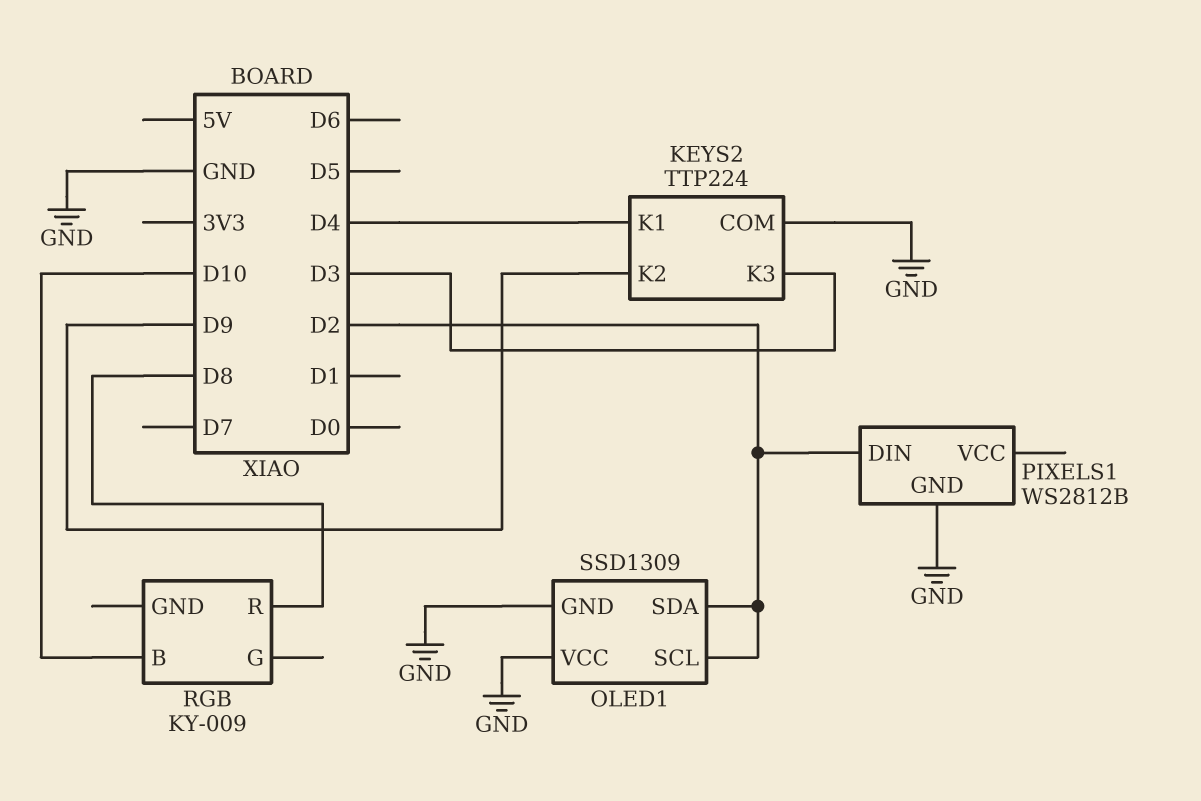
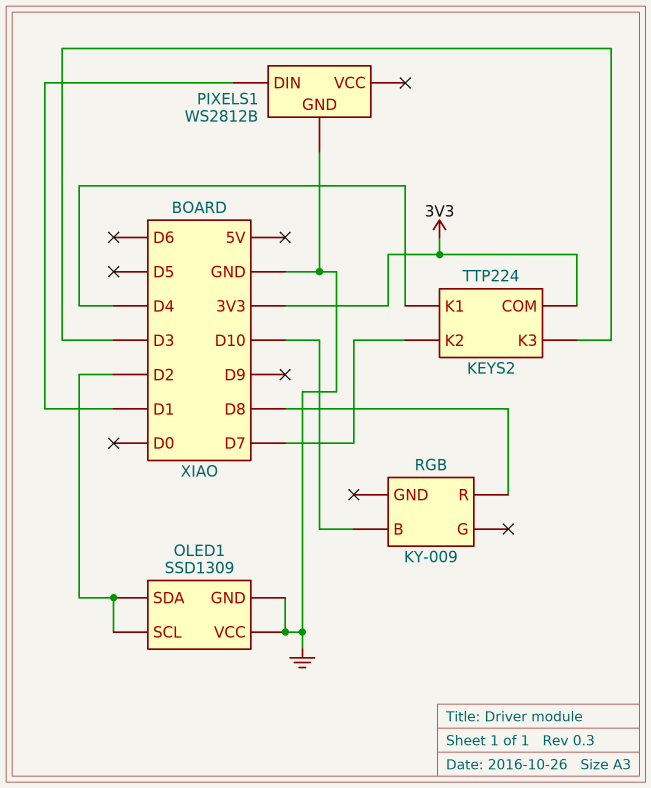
KEYS2 pin COM: GND -> 3V3
KEYS2 pin K2: D9 -> D7
PIXELS1 pin DIN: D2 -> D1

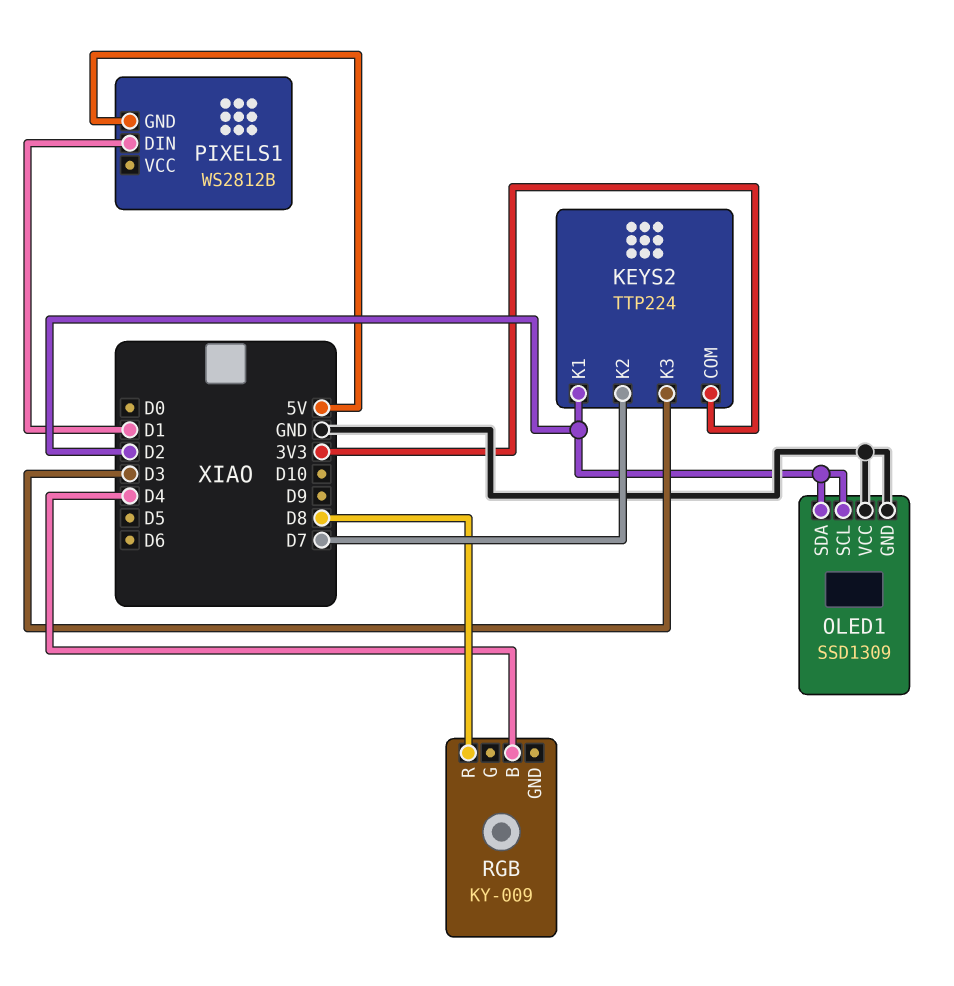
KEYS2 pin K1: D4 -> D2
PIXELS1 pin GND: GND -> 5V
RGB pin B: D10 -> D4

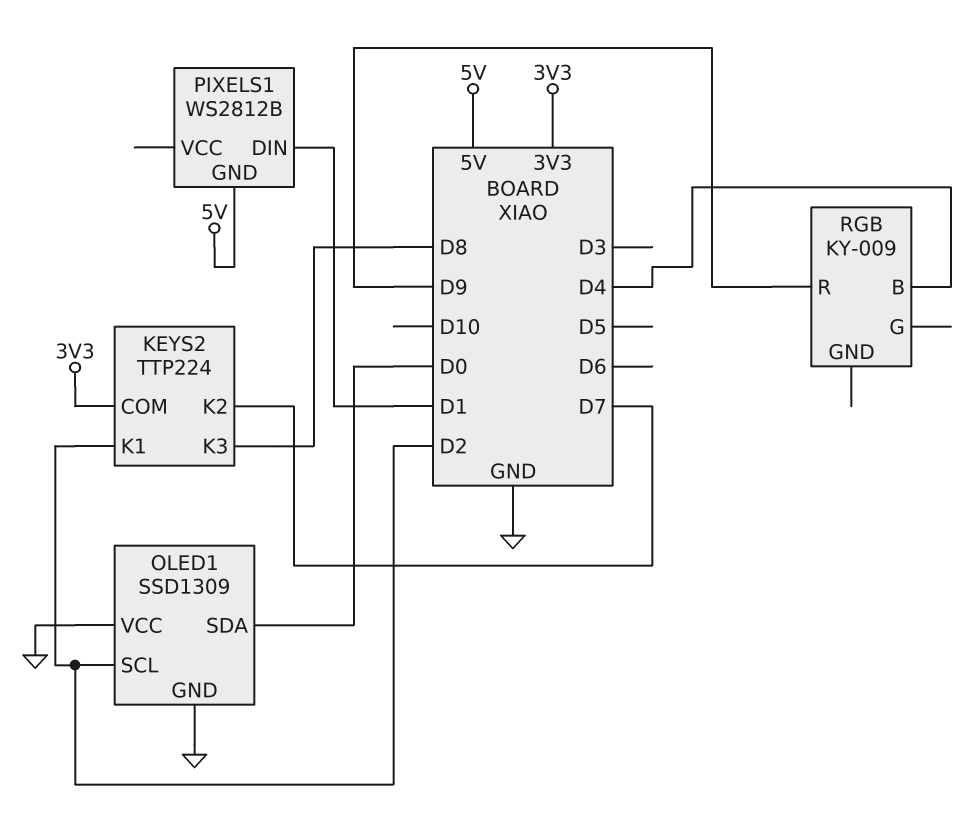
KEYS2 pin K3: D3 -> D8
OLED1 pin SDA: D2 -> D0
RGB pin R: D8 -> D9

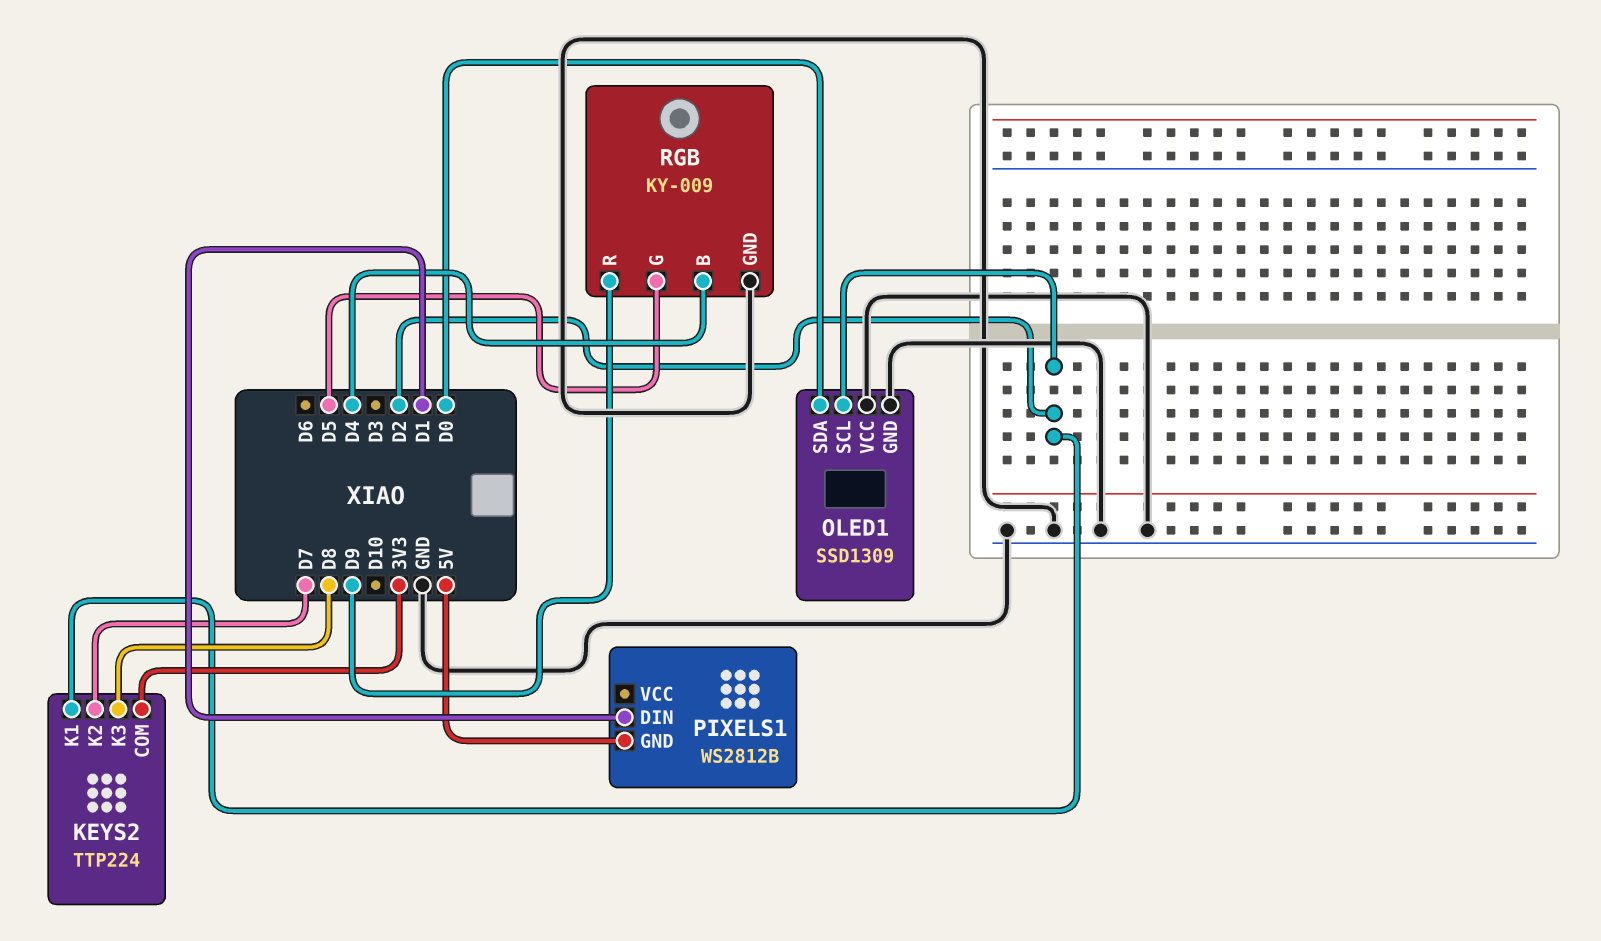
RGB pin G: none -> D5
RGB pin GND: none -> GND

